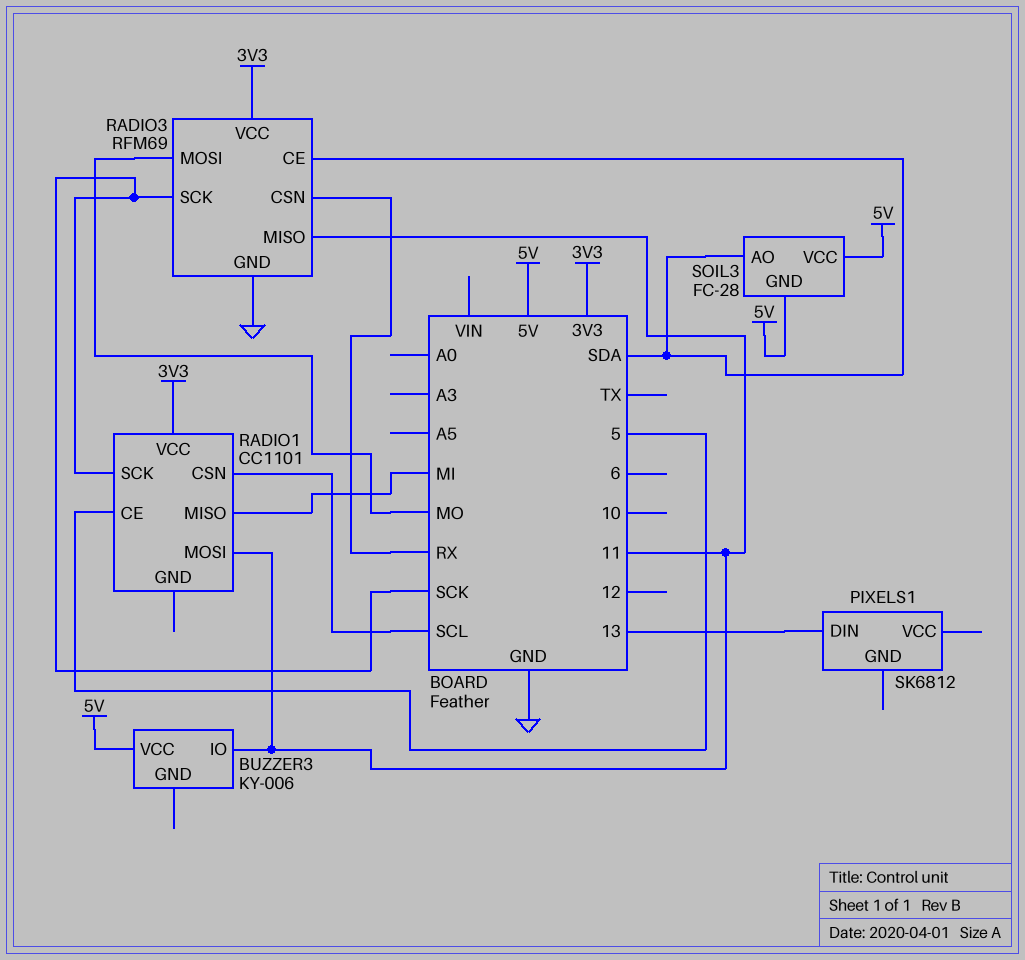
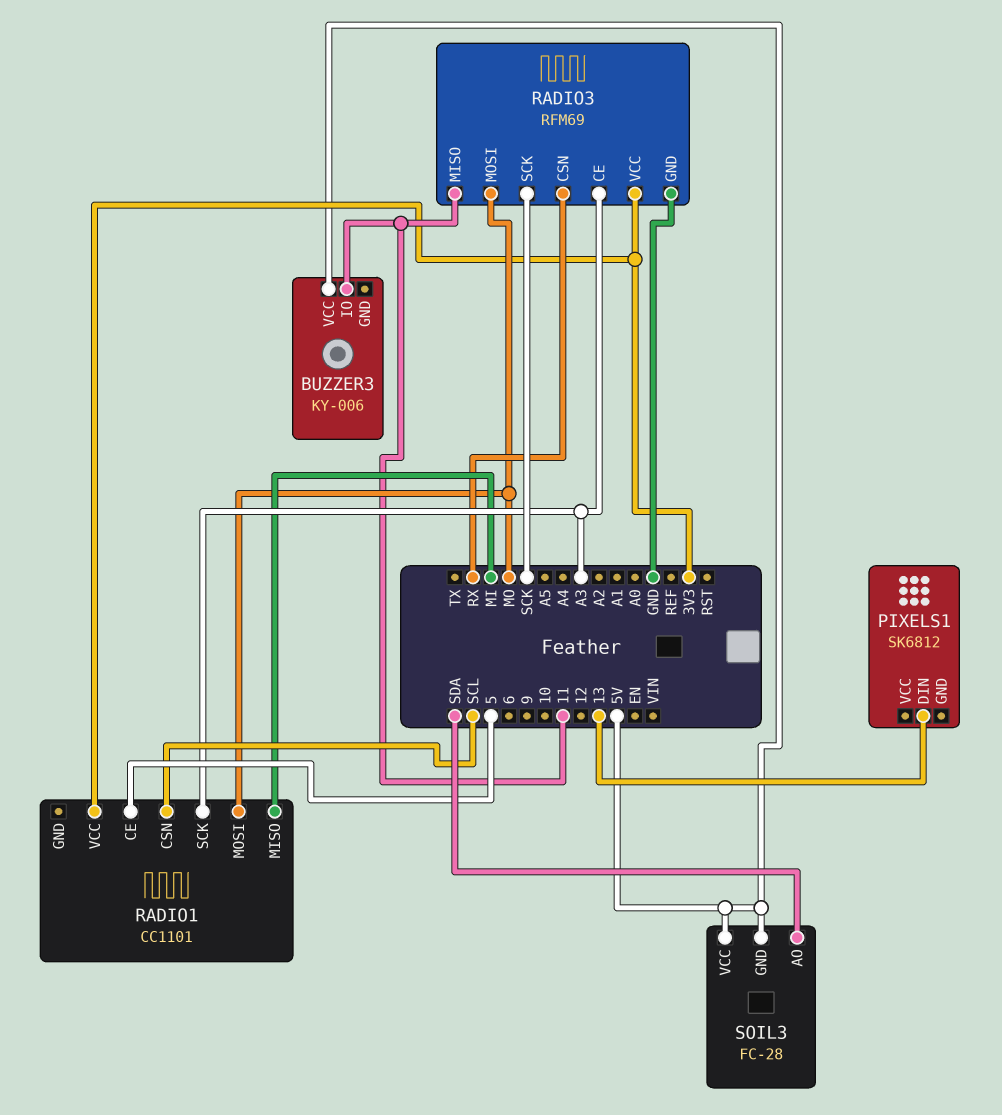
RADIO1 pin MOSI: 11 -> MO
RADIO1 pin SCK: SCK -> A3
RADIO3 pin CE: SDA -> A3

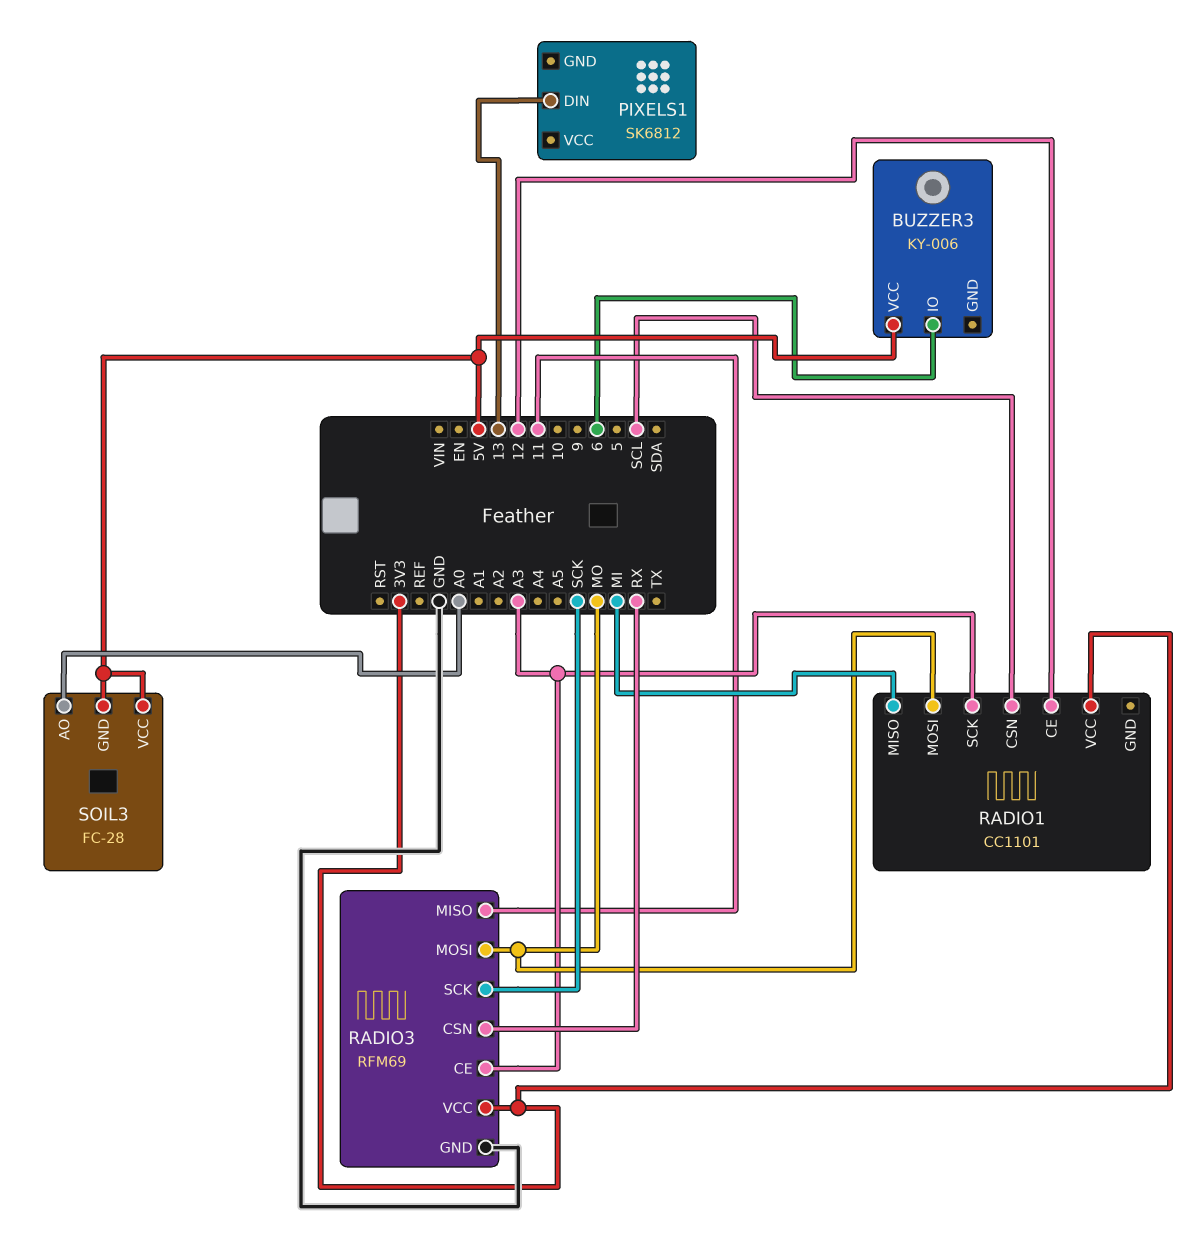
BUZZER3 pin IO: 11 -> 6
RADIO1 pin CE: 5 -> 12
SOIL3 pin AO: SDA -> A0

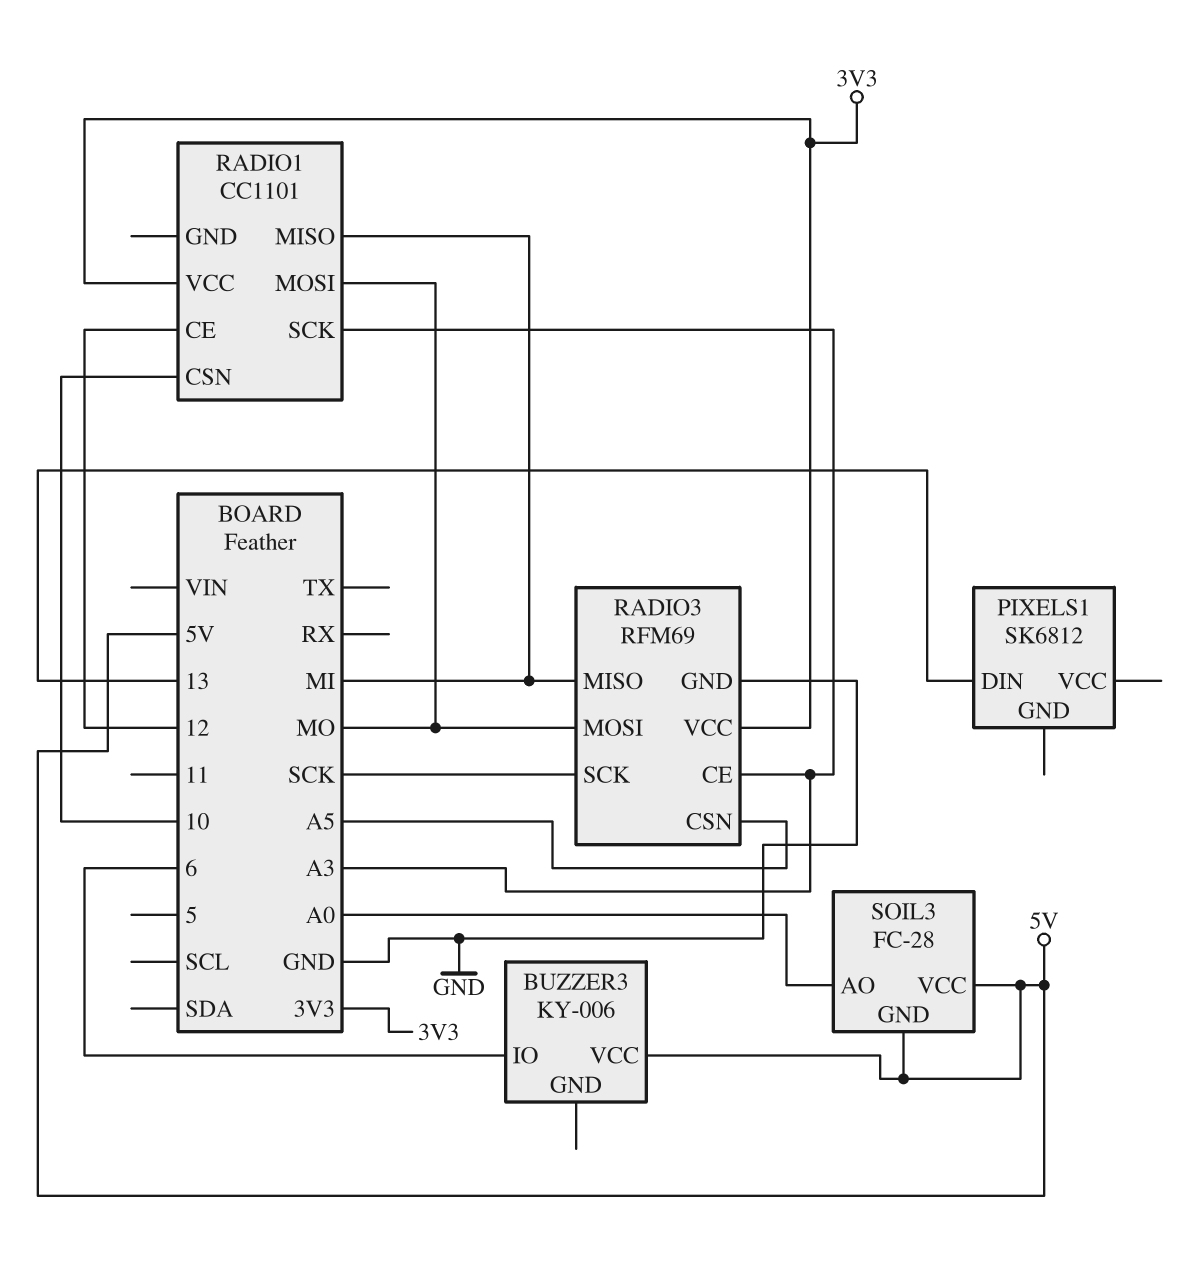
RADIO1 pin CSN: SCL -> 10
RADIO3 pin CSN: RX -> A5
RADIO3 pin MISO: 11 -> MI

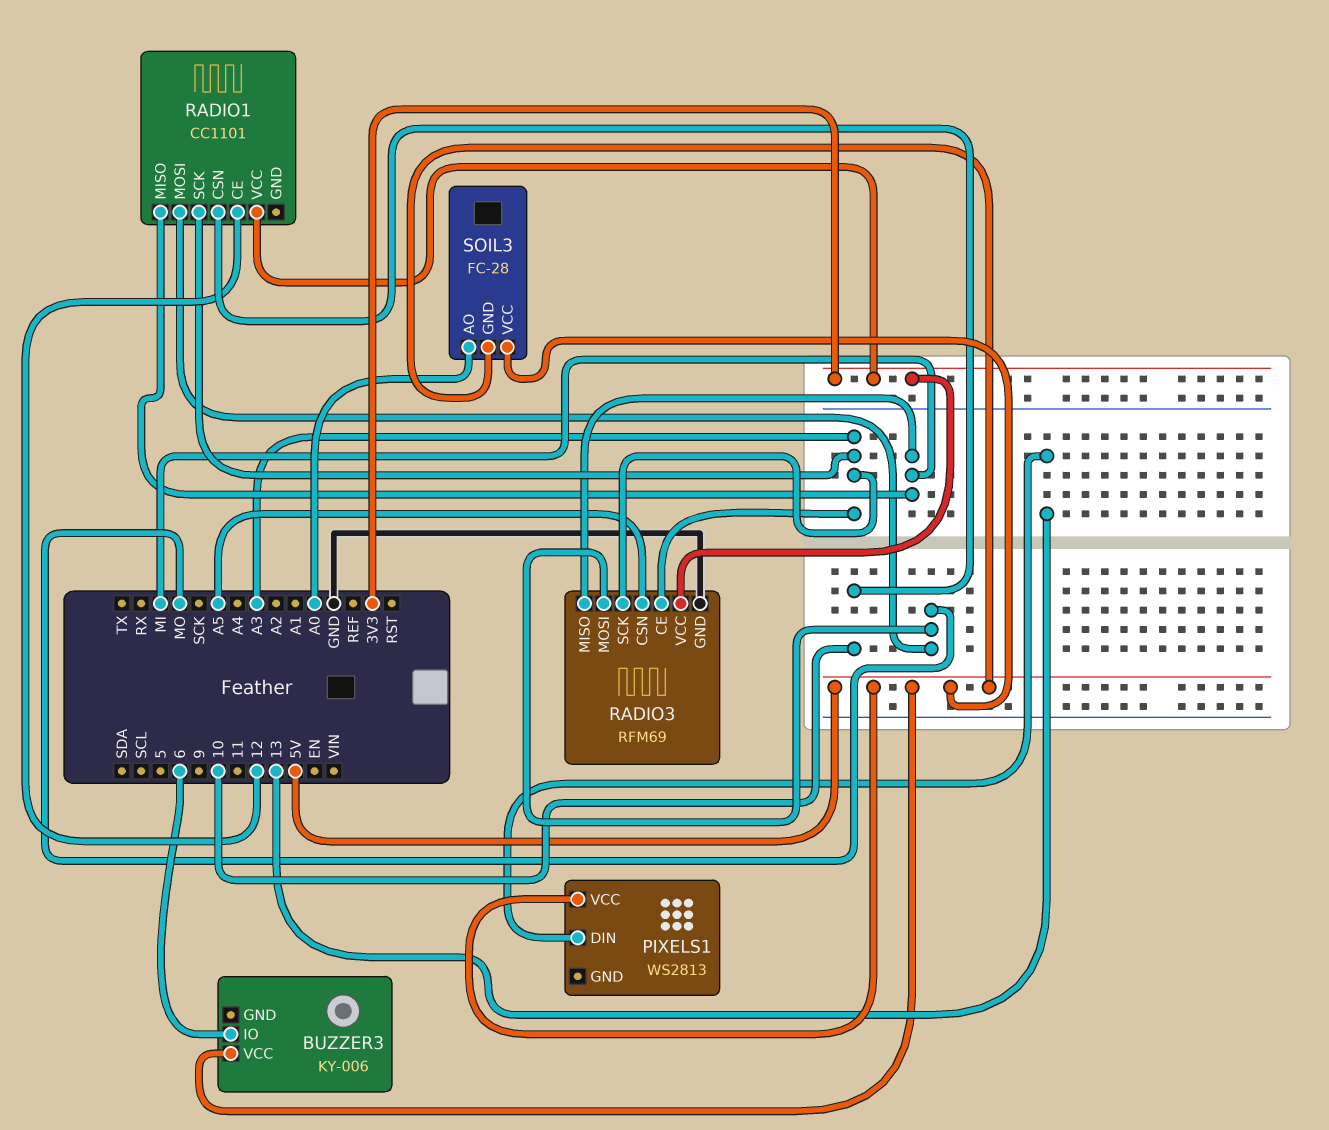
PIXELS1: SK6812 -> WS2813
PIXELS1 pin VCC: none -> 5V
RADIO3 pin SCK: SCK -> A3

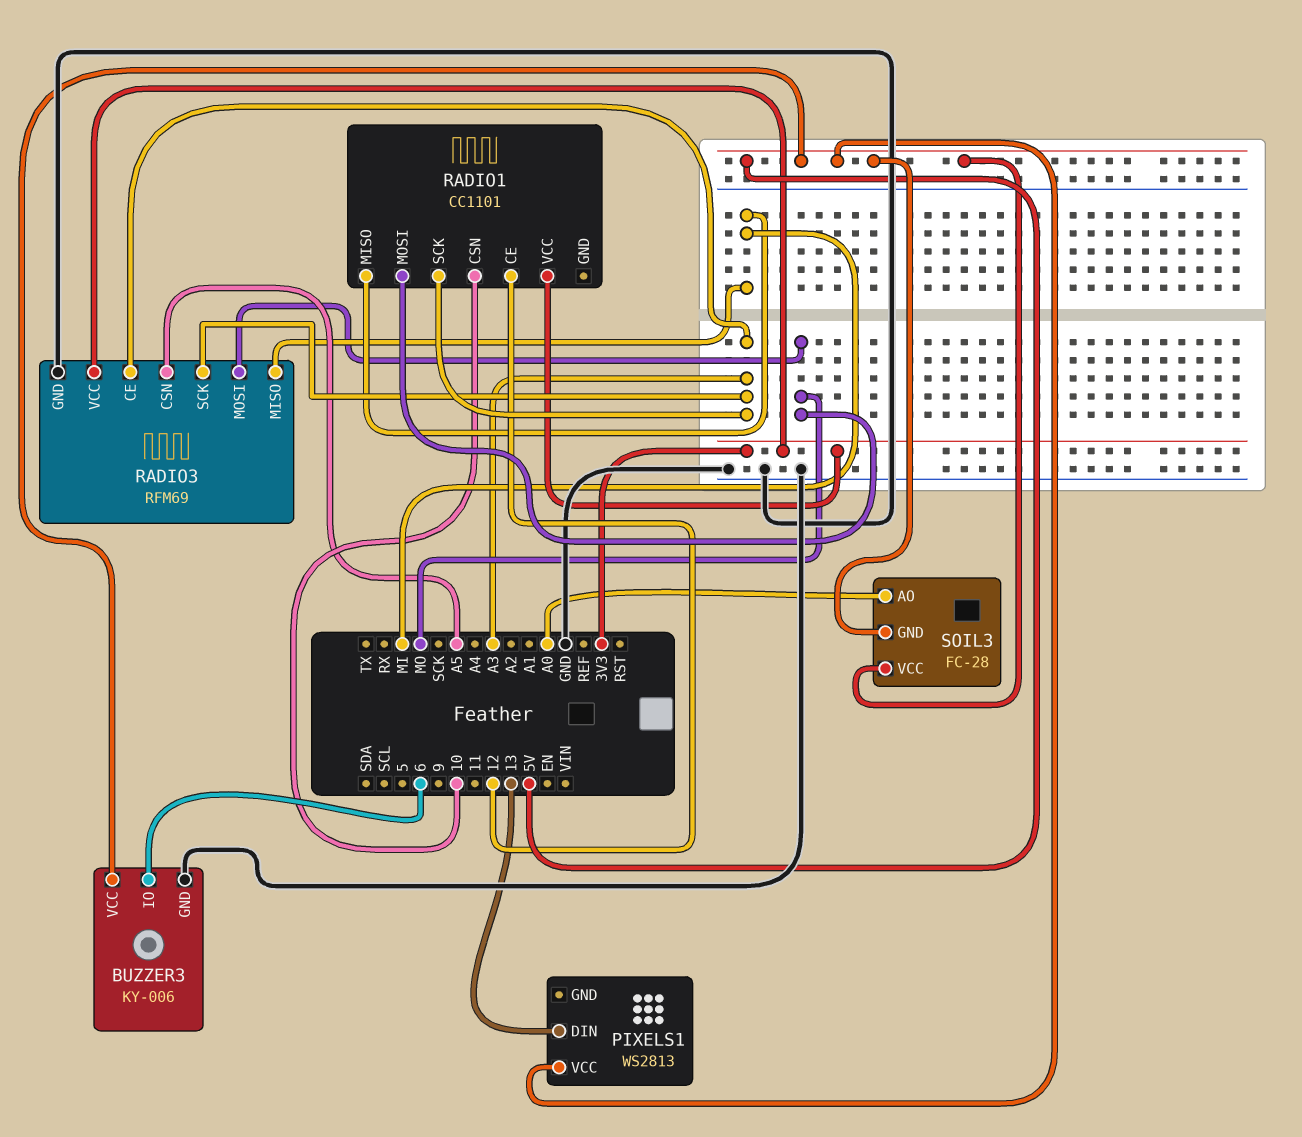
BUZZER3 pin GND: none -> GND

